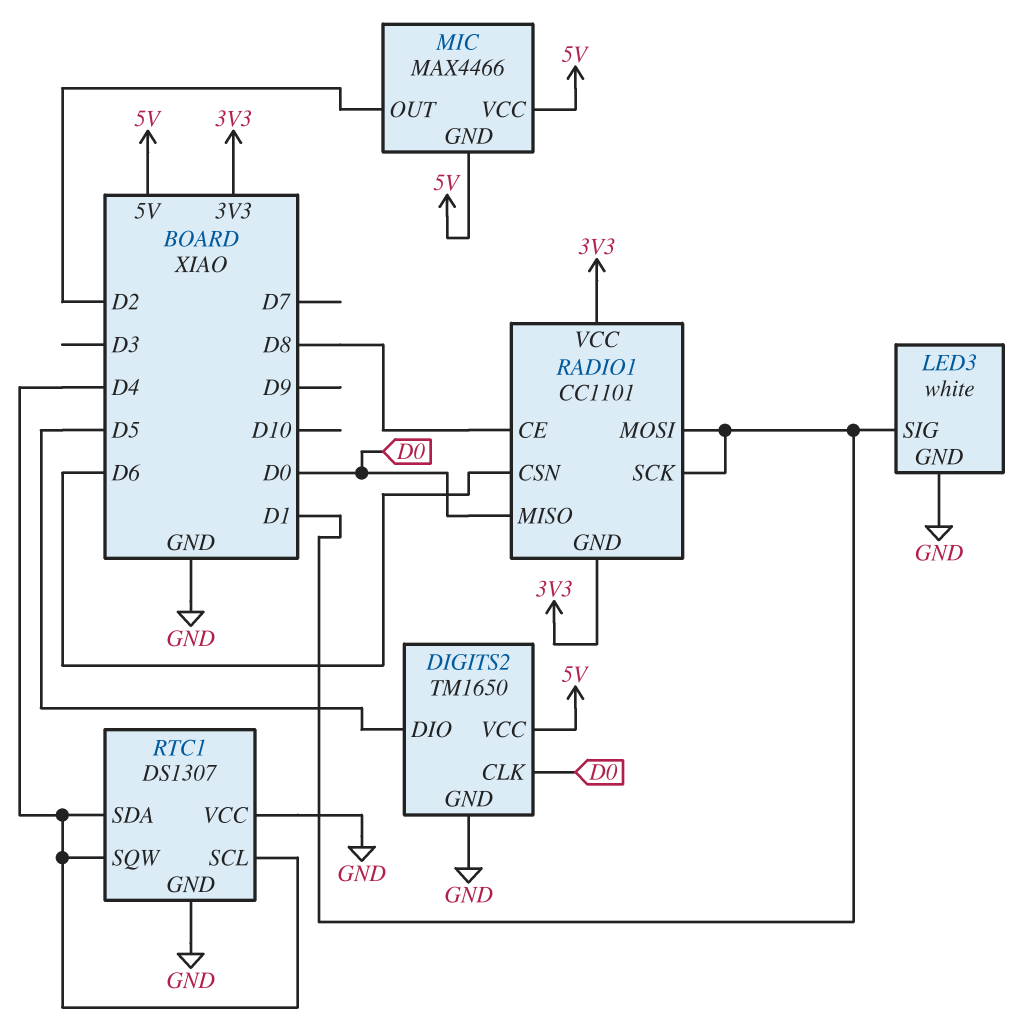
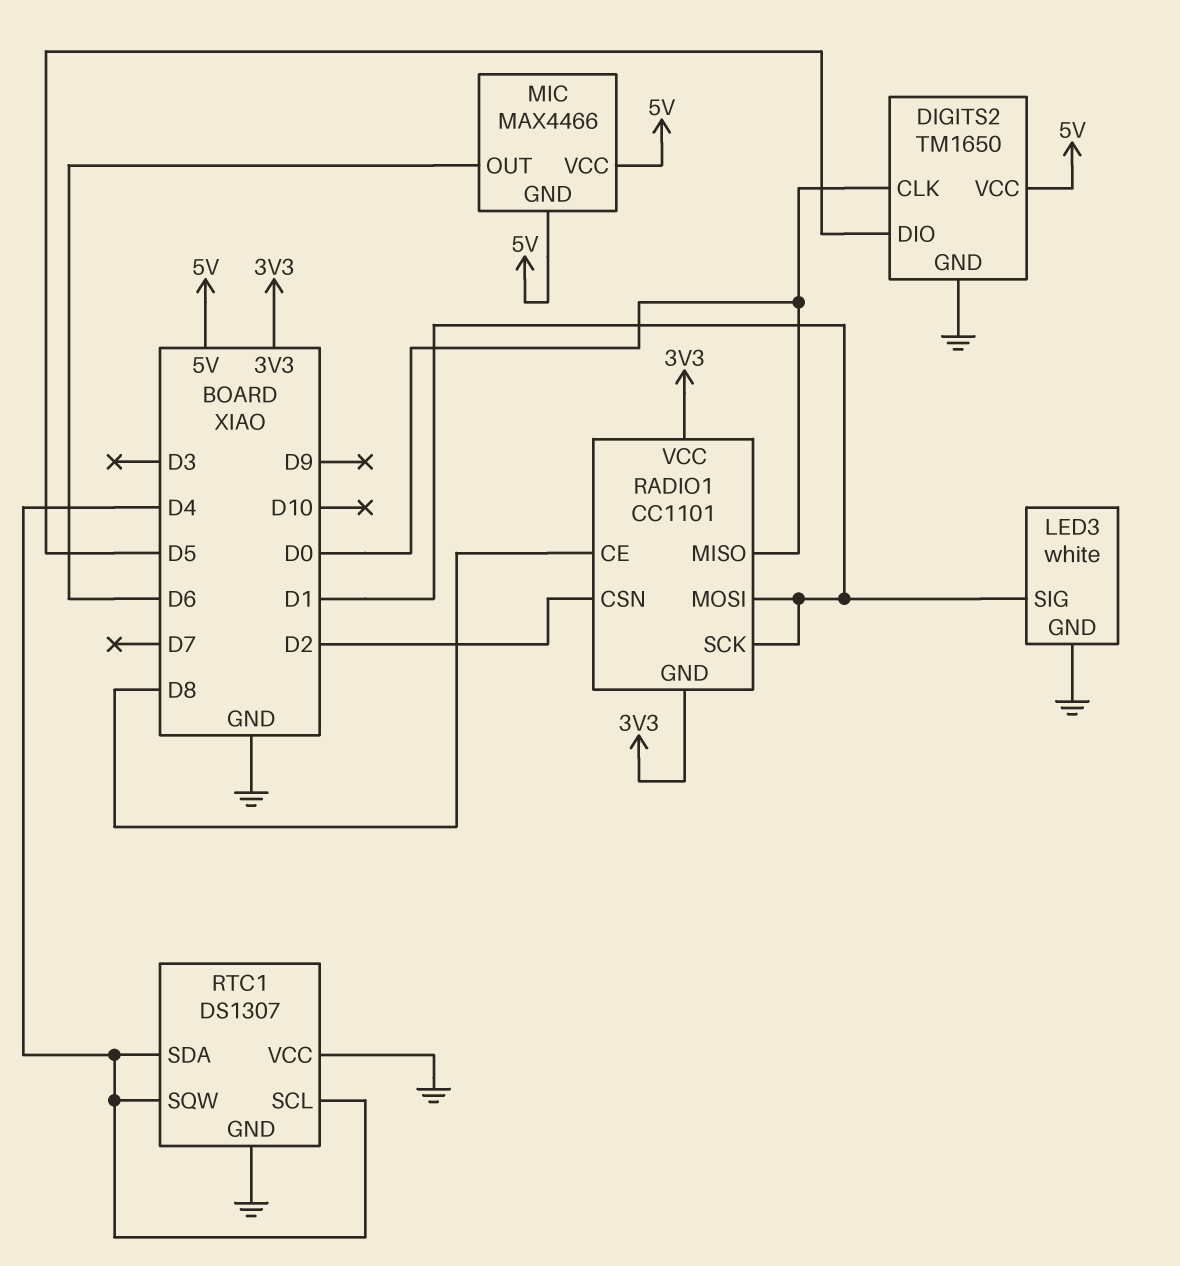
MIC pin OUT: D2 -> D6
RADIO1 pin CSN: D6 -> D2

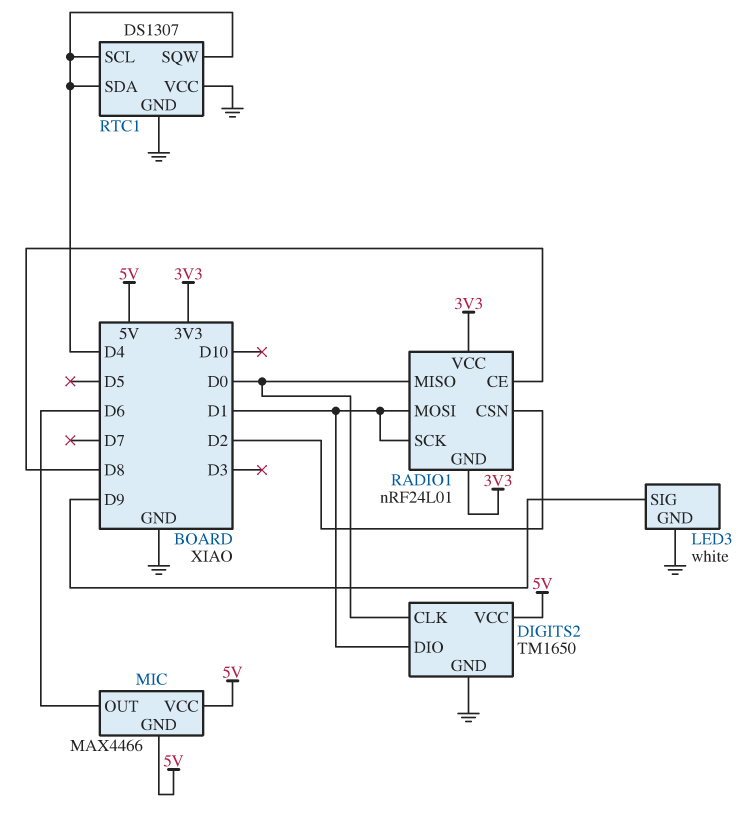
DIGITS2 pin DIO: D5 -> D1
LED3 pin SIG: D1 -> D9
RADIO1: CC1101 -> nRF24L01

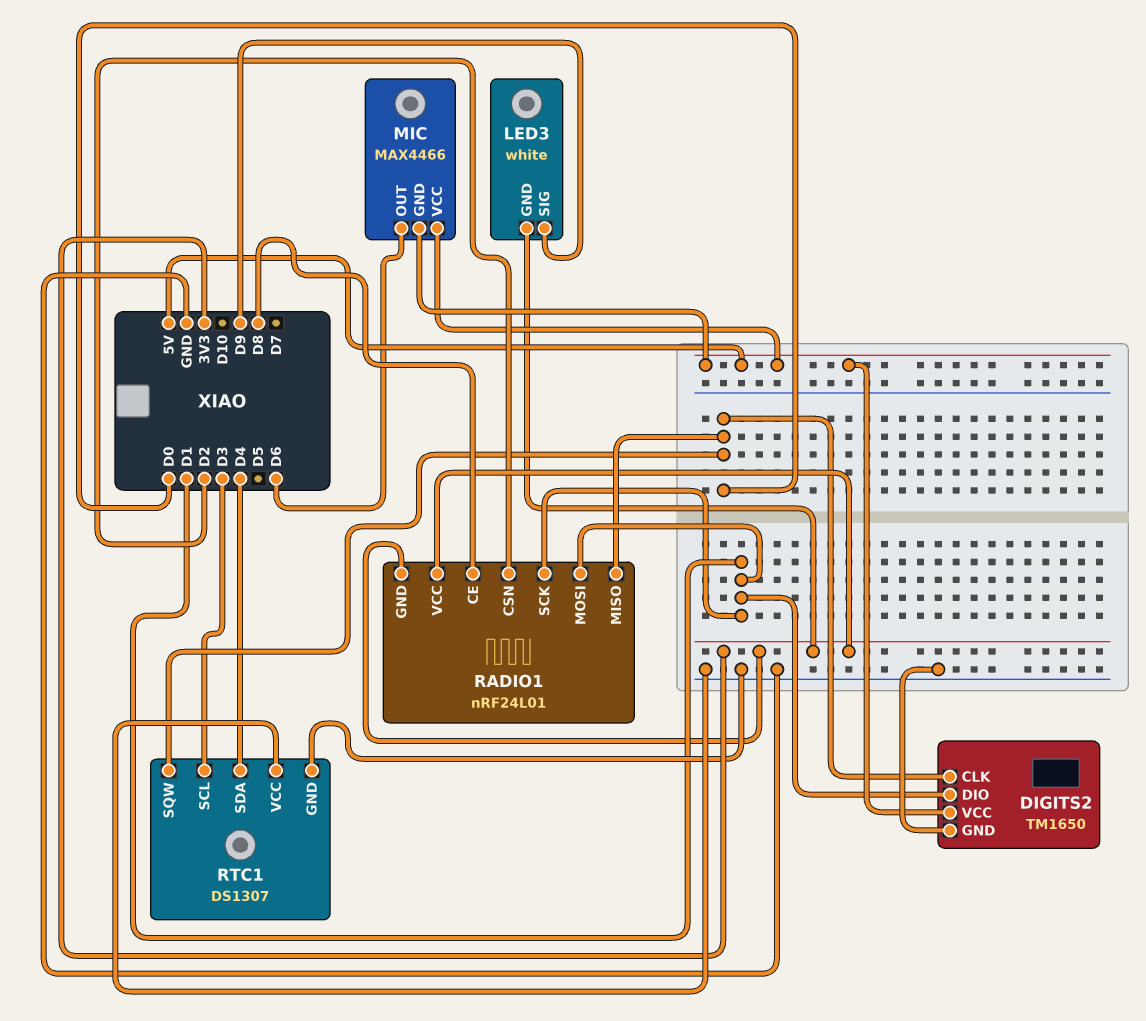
LED3 pin GND: GND -> 3V3
RTC1 pin SCL: D4 -> D3
RTC1 pin SQW: D4 -> D0

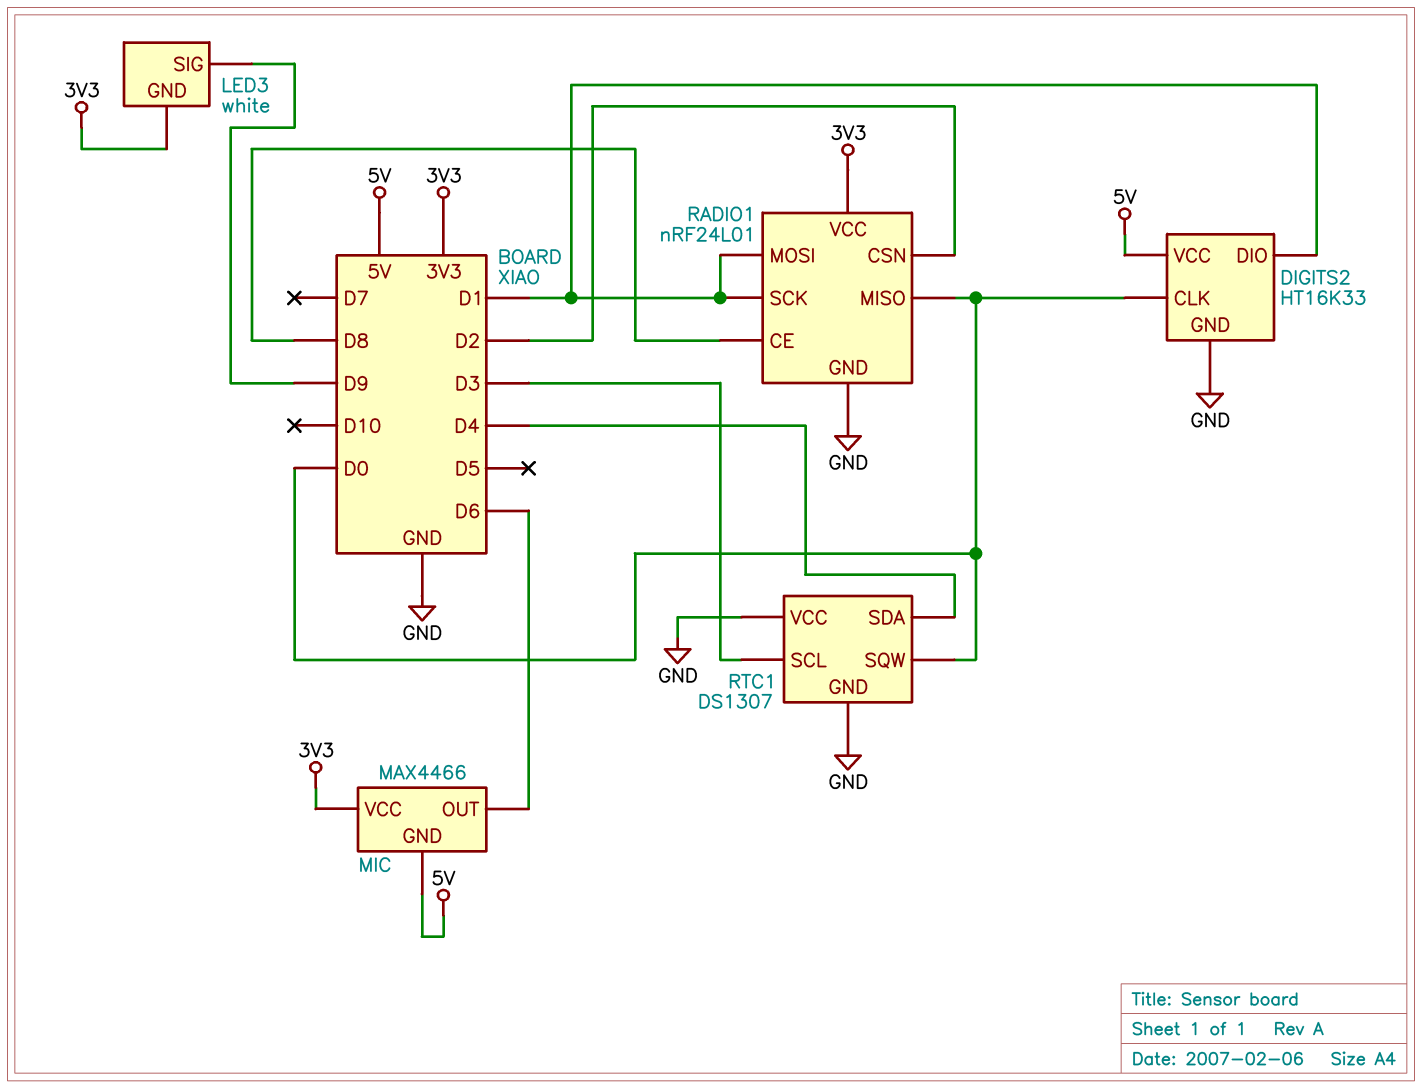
DIGITS2: TM1650 -> HT16K33
MIC pin VCC: 5V -> 3V3
RADIO1 pin GND: 3V3 -> GND

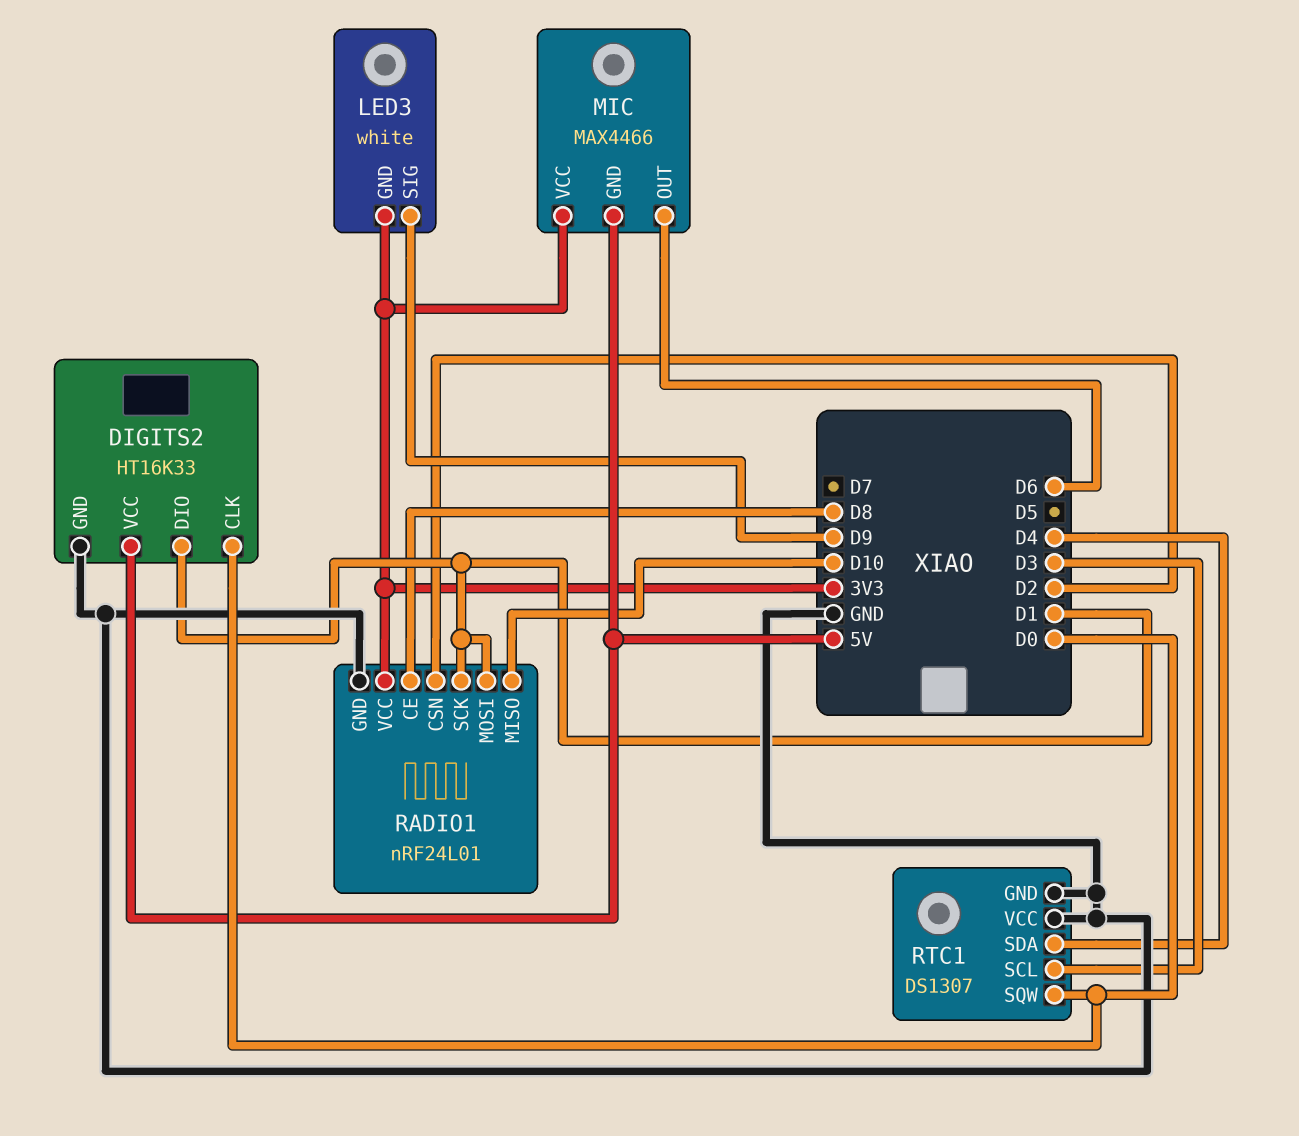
RADIO1 pin MISO: D0 -> D10

